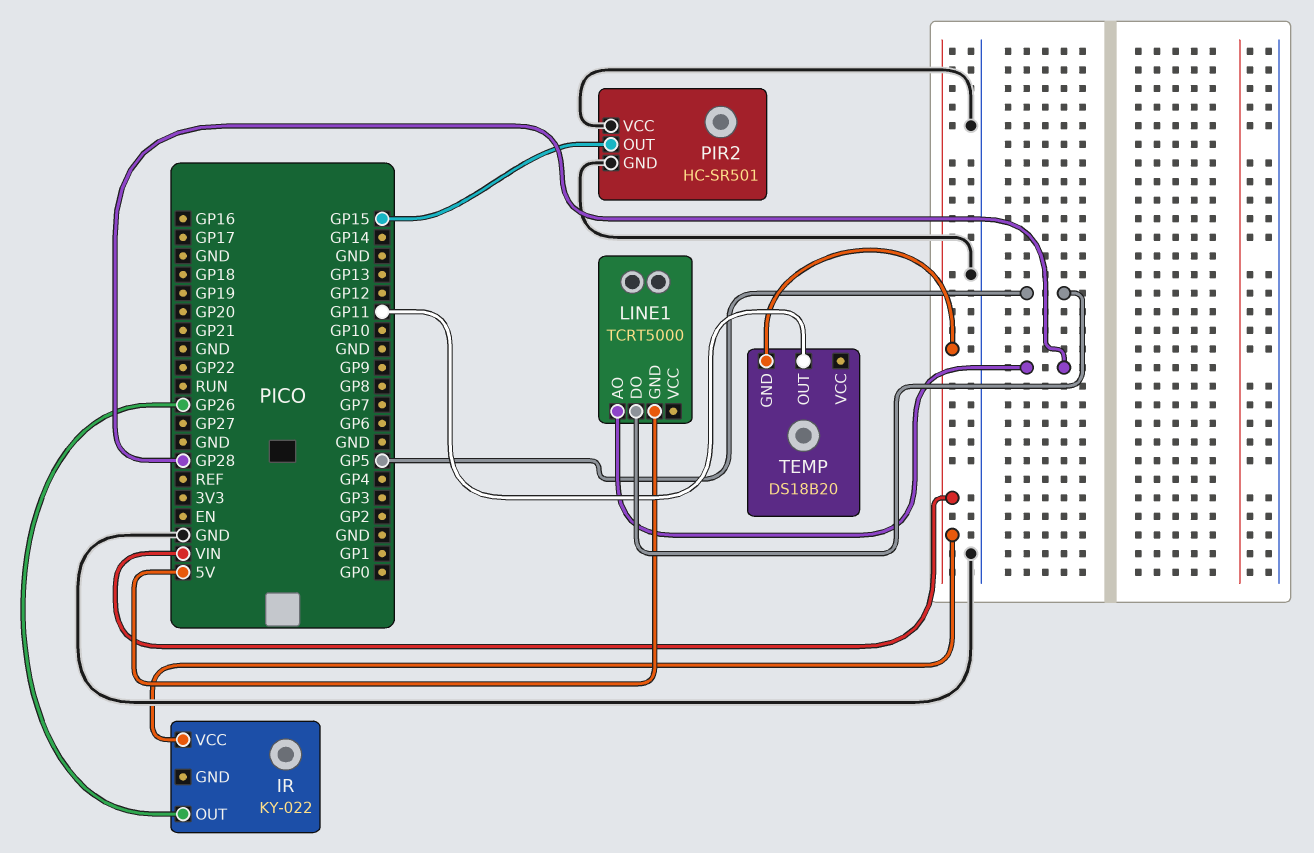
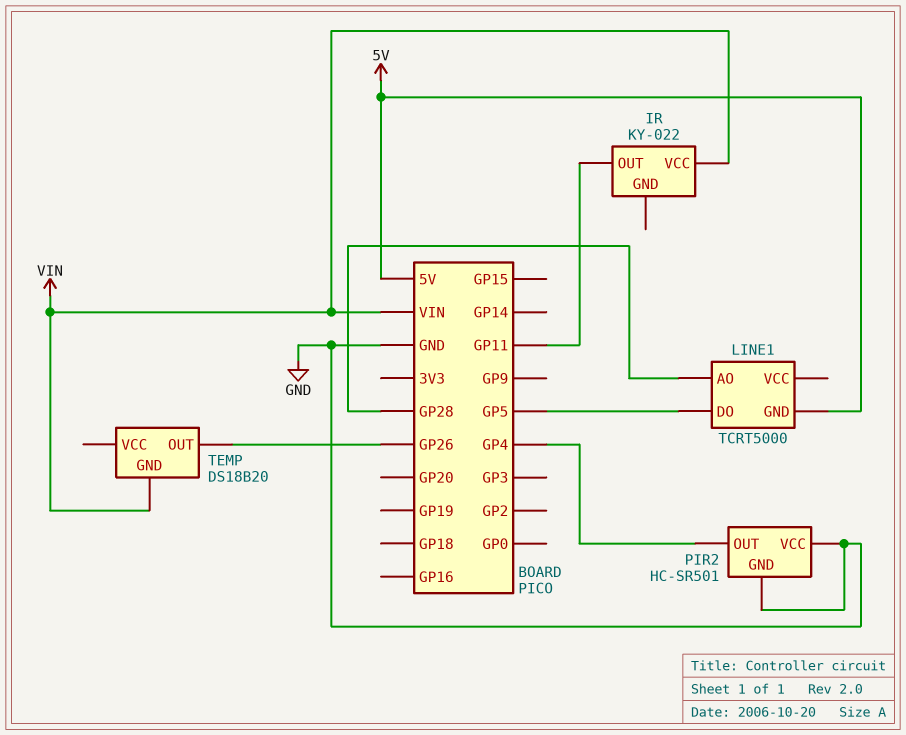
IR pin OUT: GP26 -> GP11
PIR2 pin OUT: GP15 -> GP4
TEMP pin OUT: GP11 -> GP26

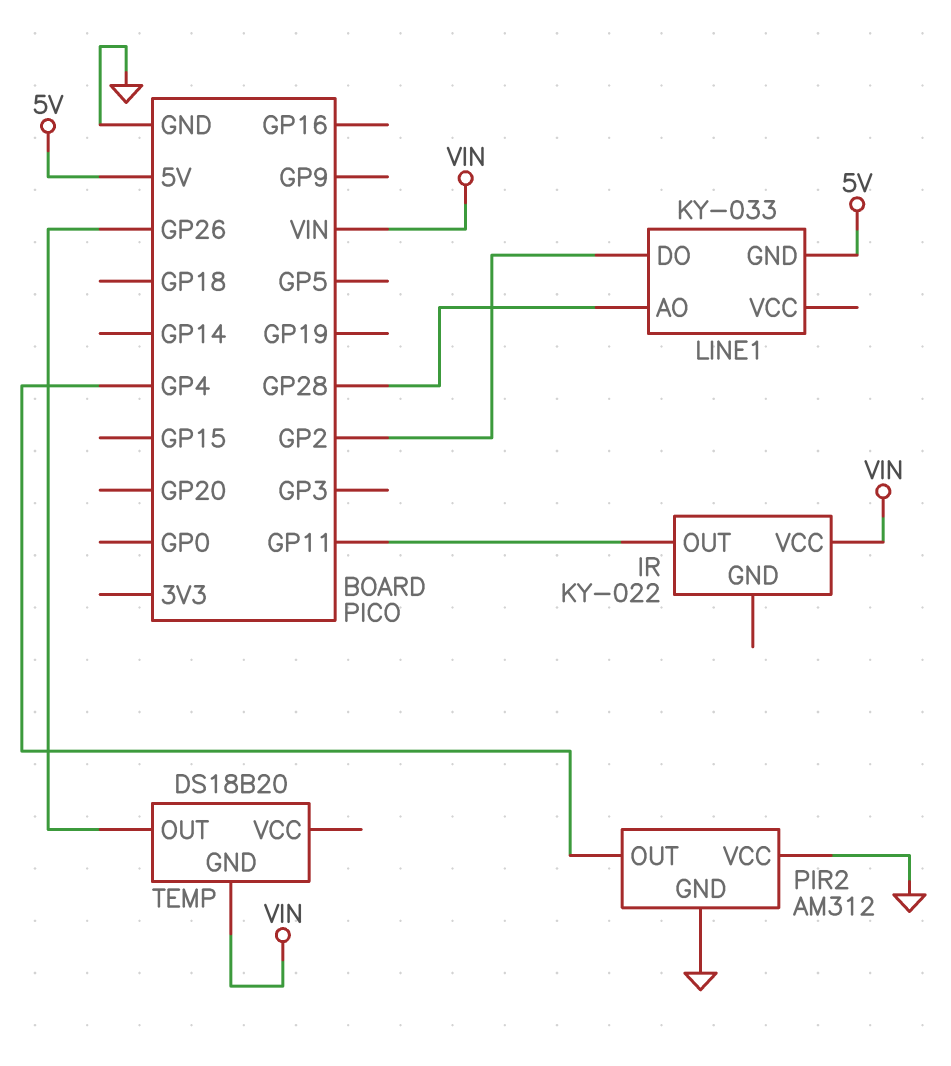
LINE1: TCRT5000 -> KY-033
LINE1 pin DO: GP5 -> GP2
PIR2: HC-SR501 -> AM312

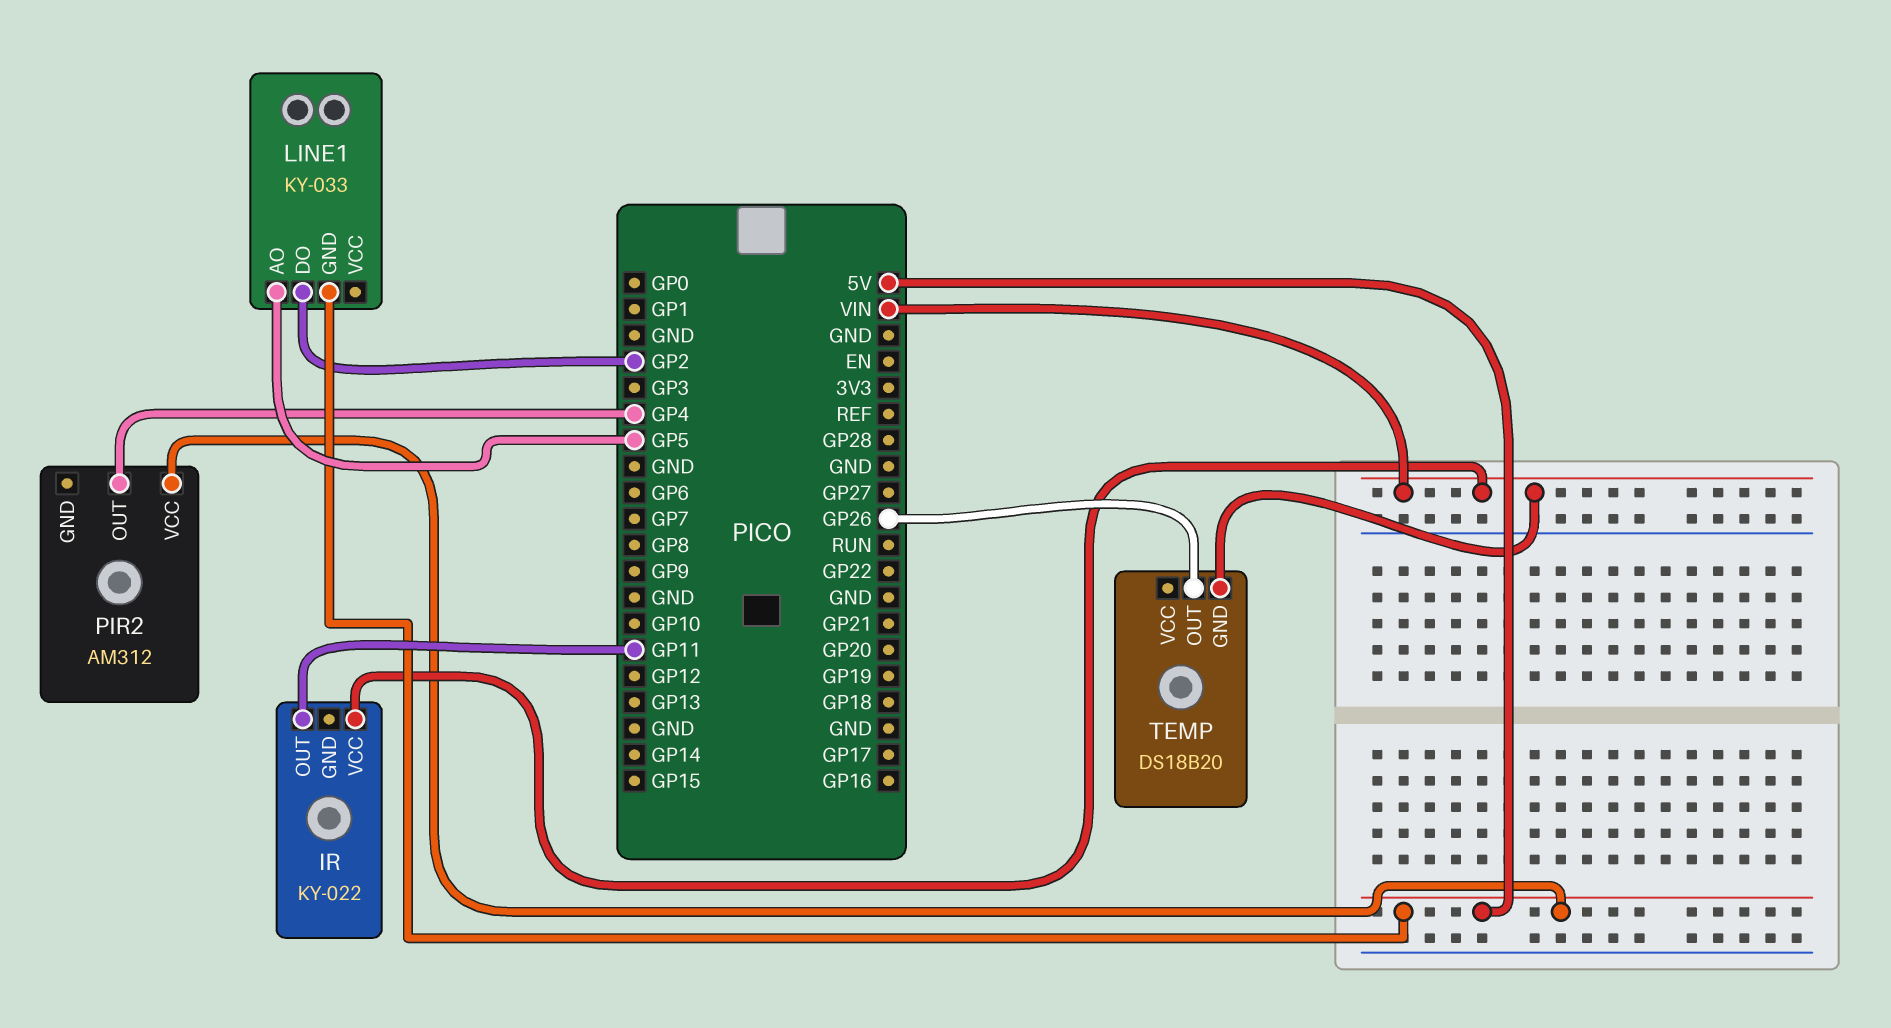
LINE1 pin AO: GP28 -> GP5
PIR2 pin GND: GND -> none
PIR2 pin VCC: GND -> 5V

